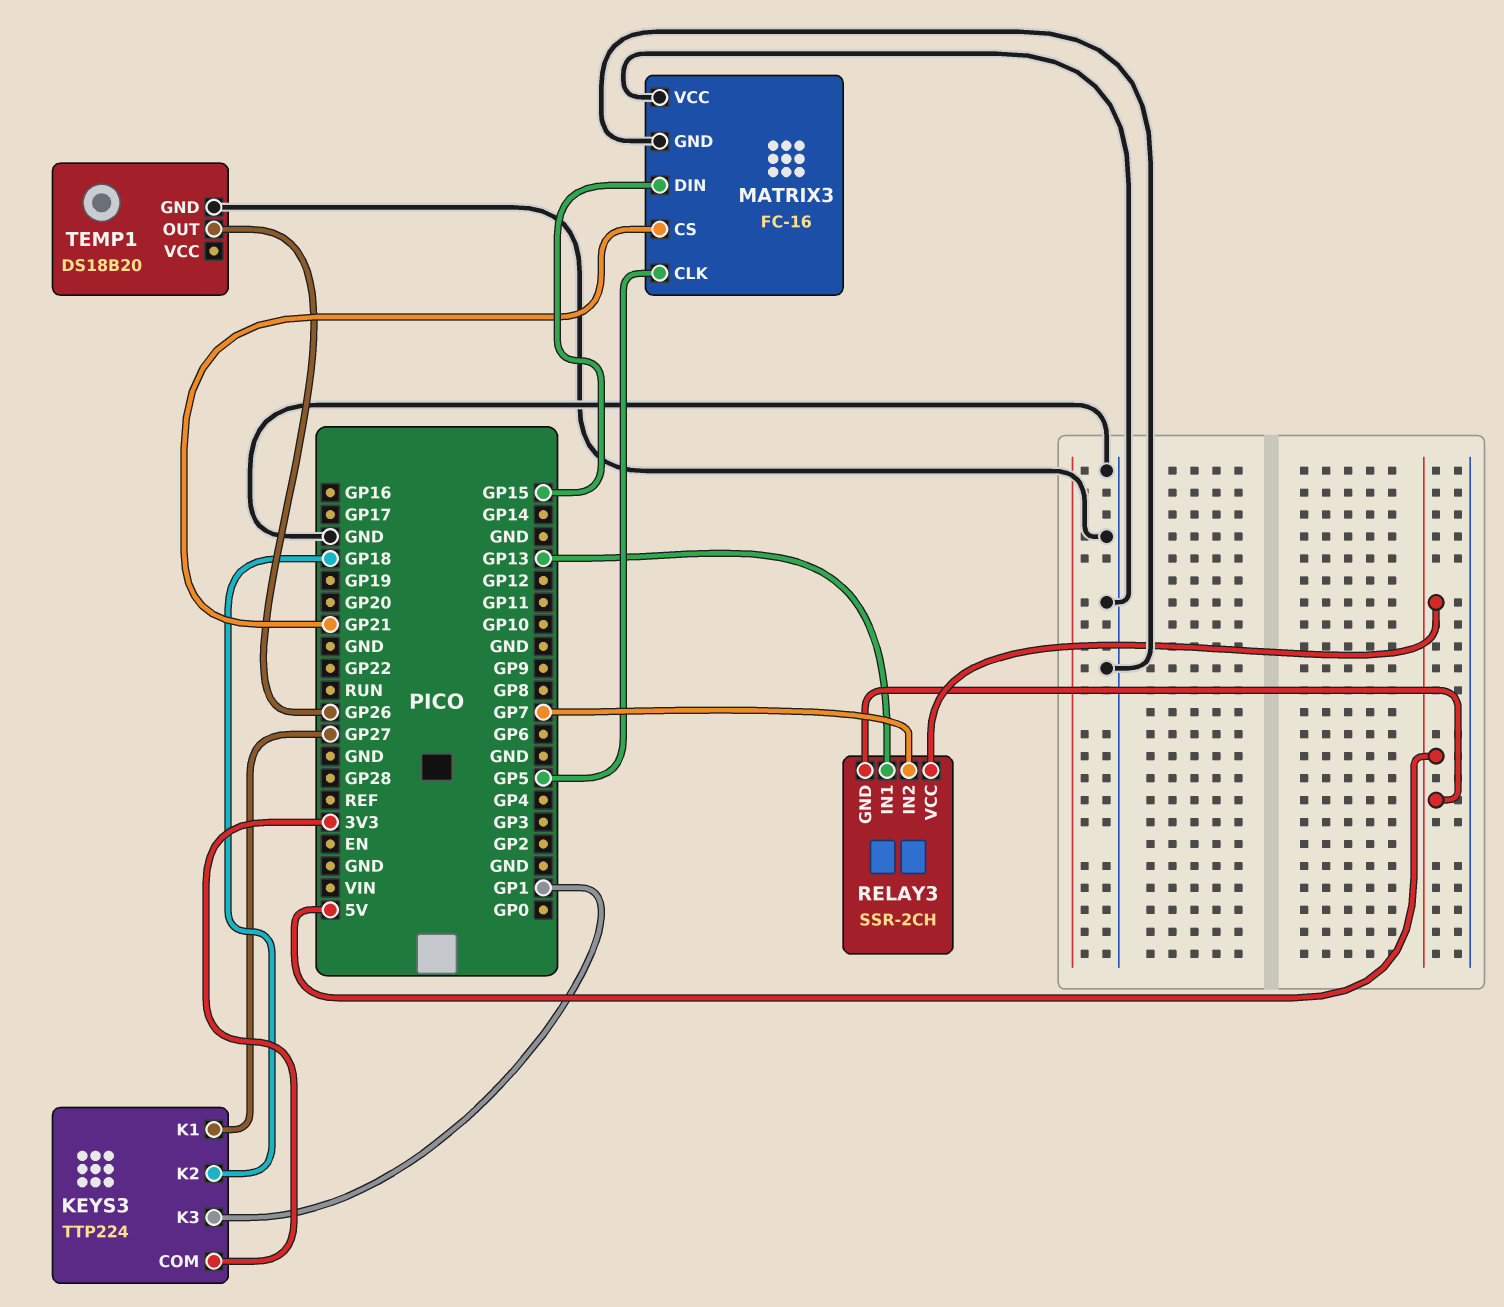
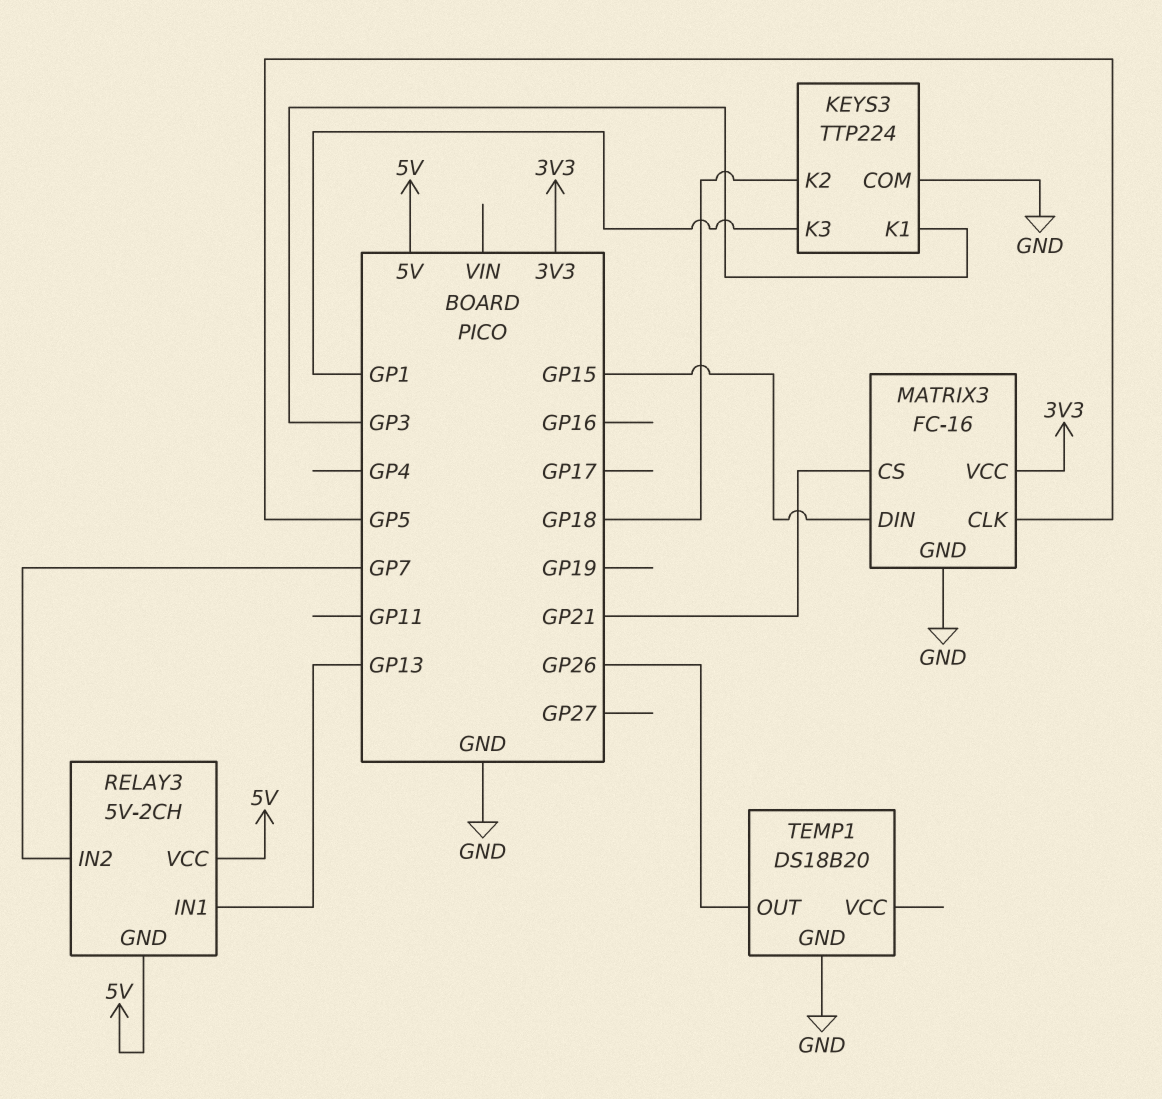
KEYS3 pin COM: 3V3 -> GND
KEYS3 pin K1: GP27 -> GP3
MATRIX3 pin VCC: GND -> 3V3
RELAY3: SSR-2CH -> 5V-2CH

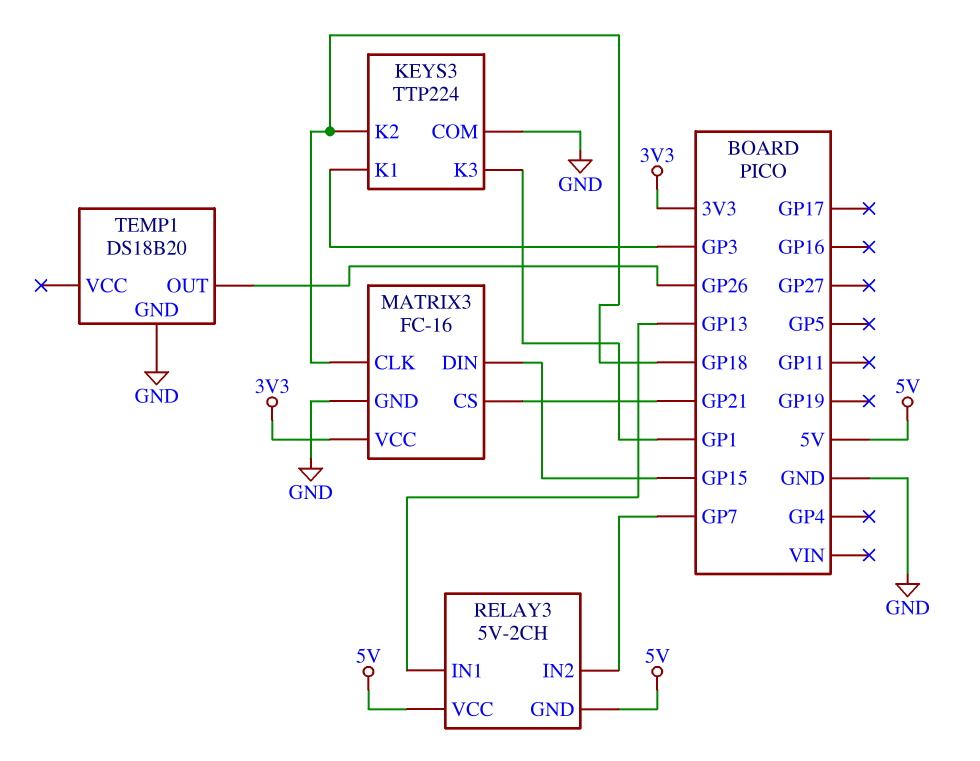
MATRIX3 pin CLK: GP5 -> GP18

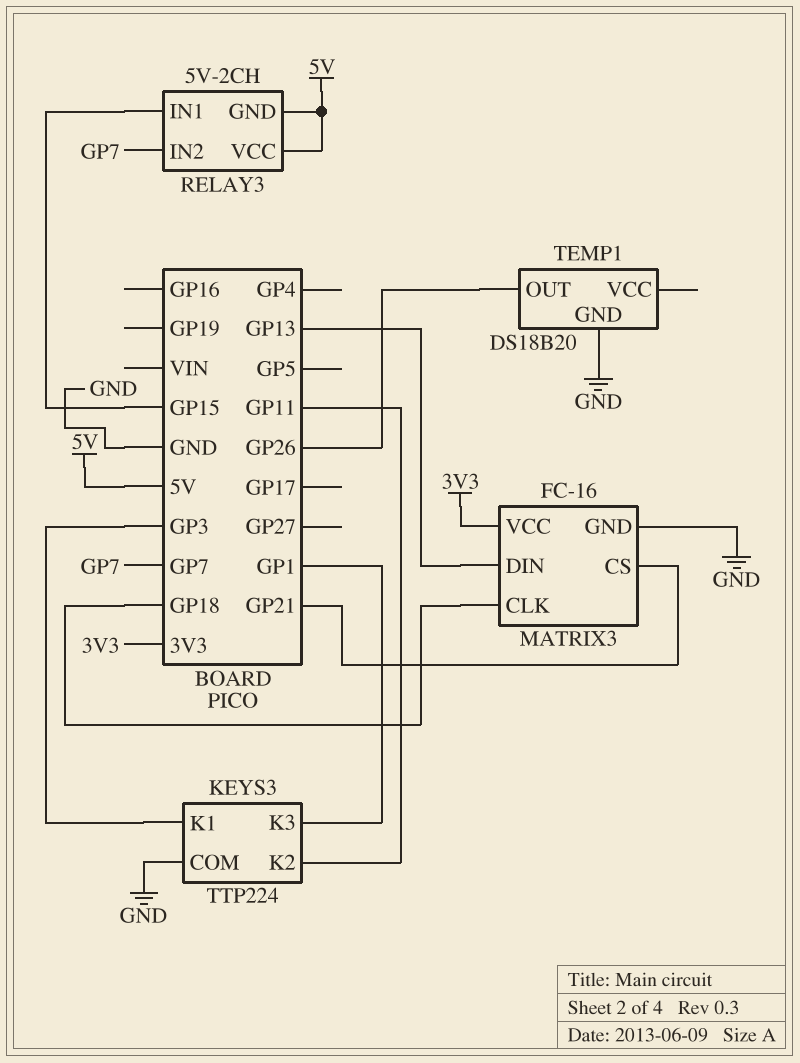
KEYS3 pin K2: GP18 -> GP11
MATRIX3 pin DIN: GP15 -> GP13
RELAY3 pin IN1: GP13 -> GP15

